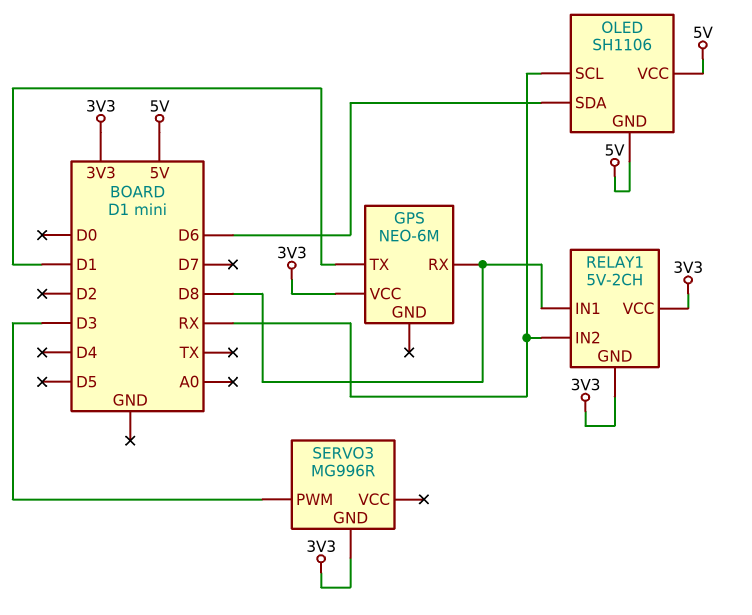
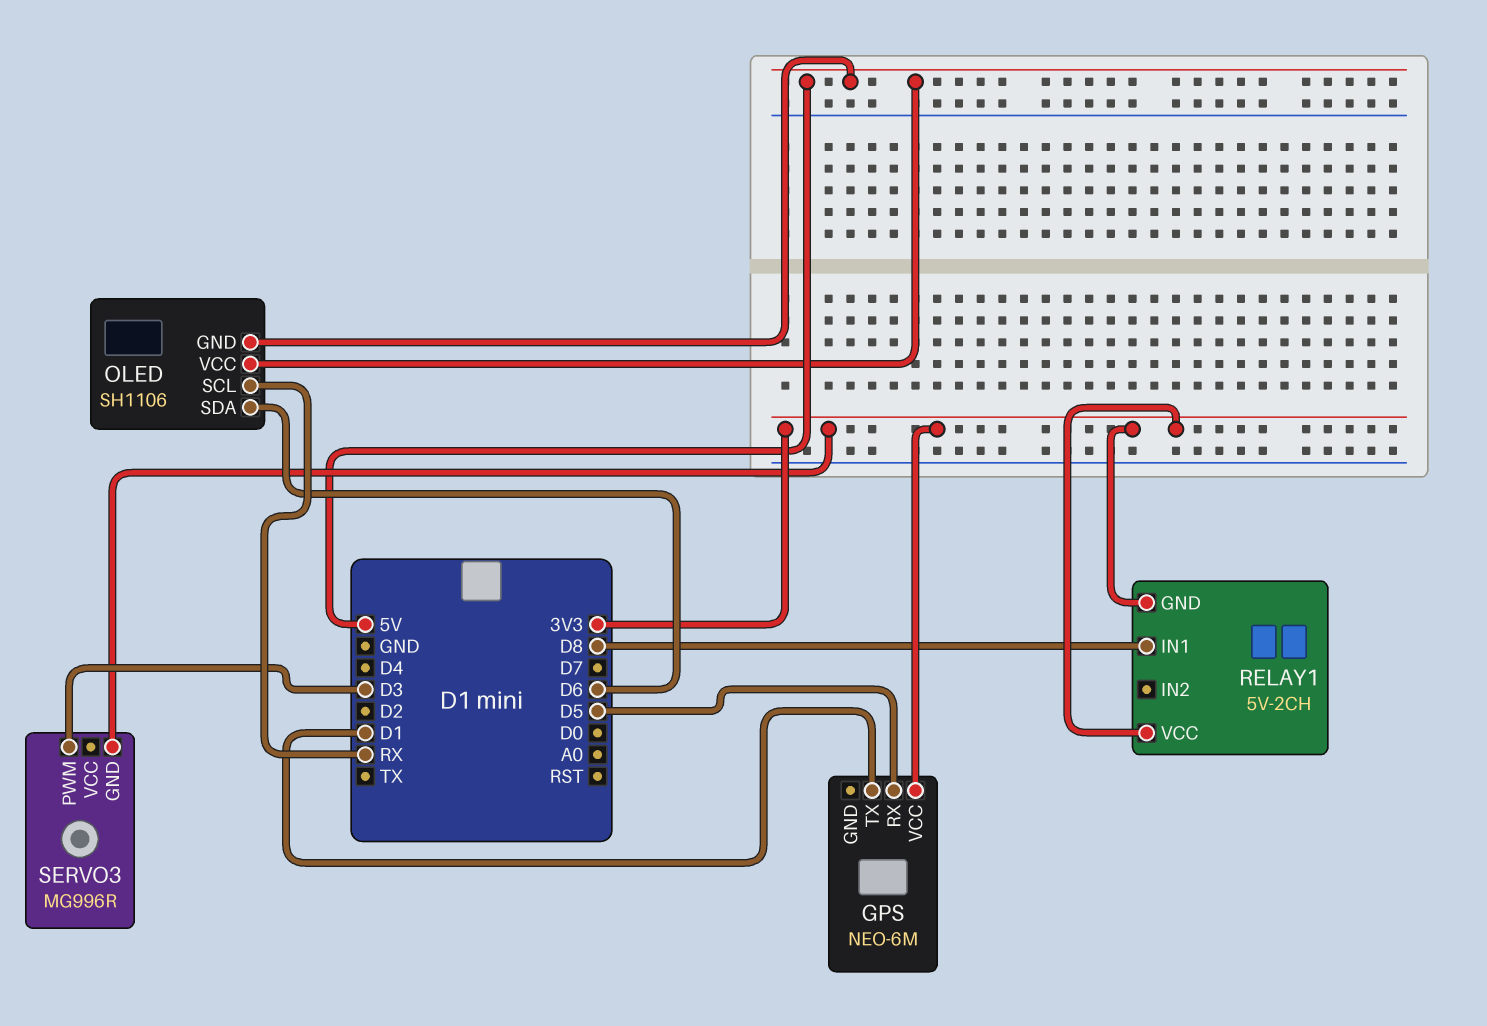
GPS pin RX: D8 -> D5
RELAY1 pin IN2: RX -> none

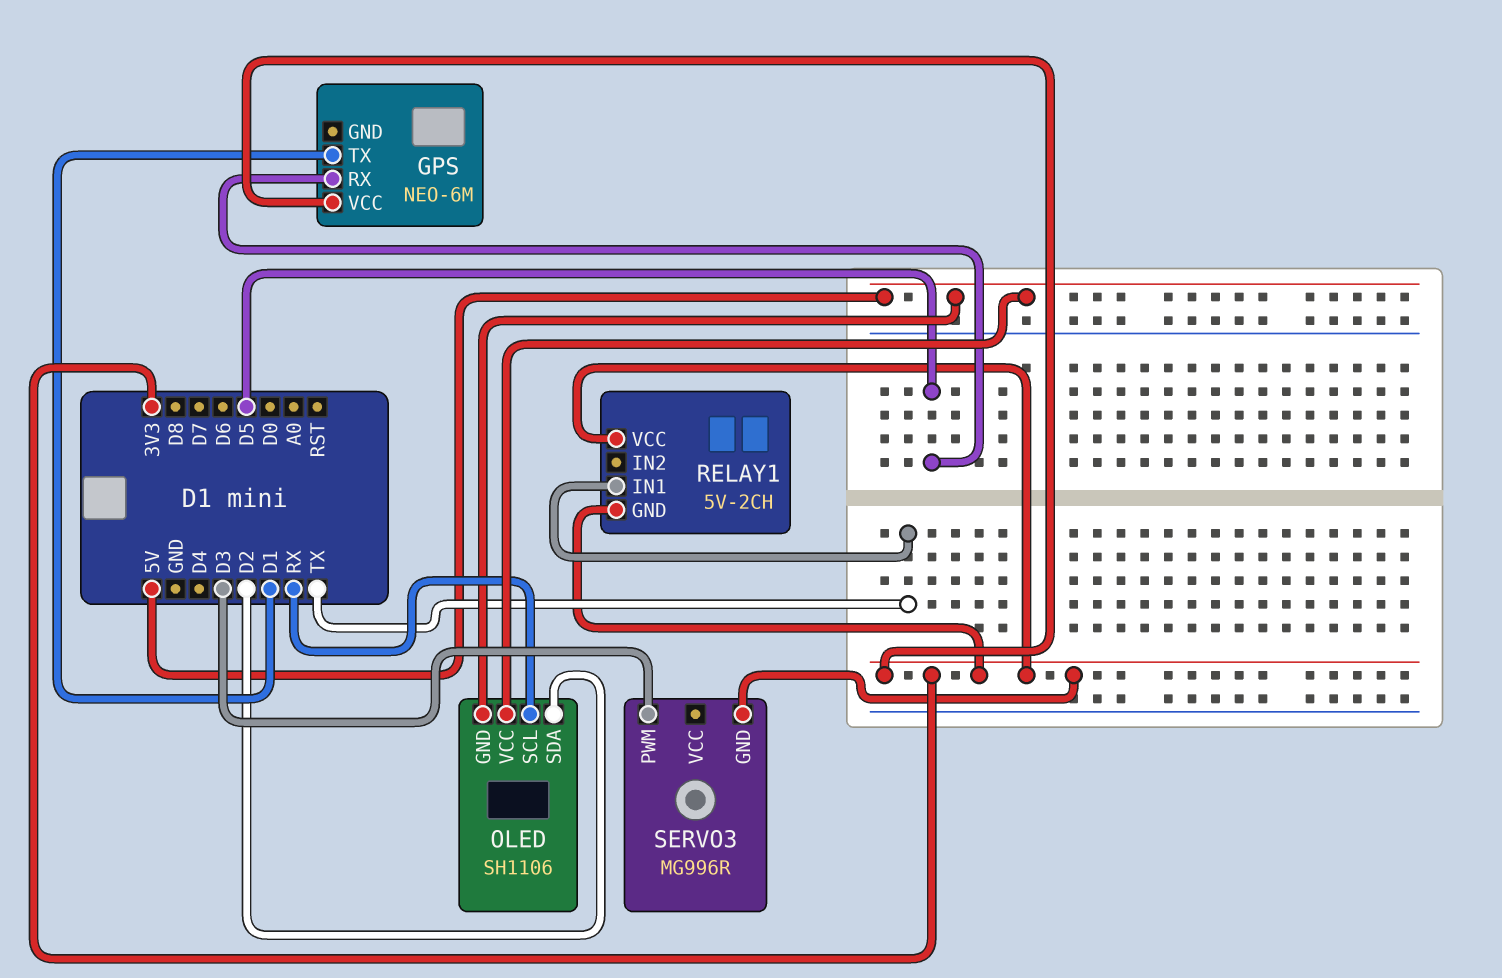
OLED pin SDA: D6 -> D2
RELAY1 pin IN1: D8 -> TX

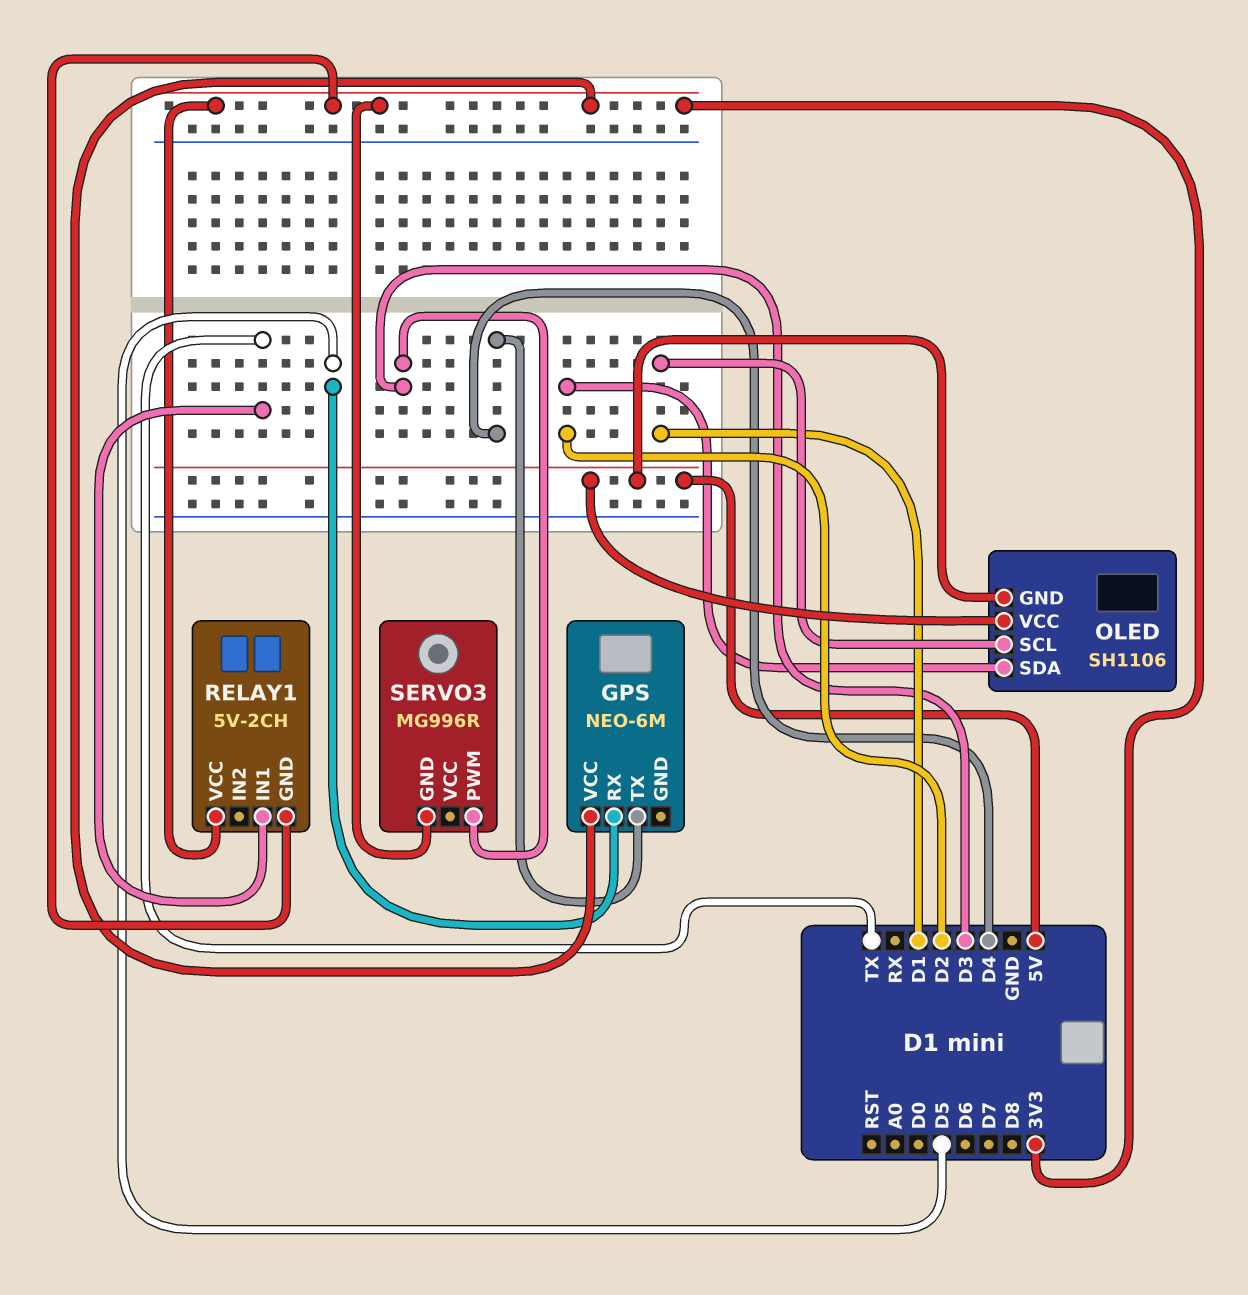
GPS pin TX: D1 -> D4
OLED pin SCL: RX -> D1

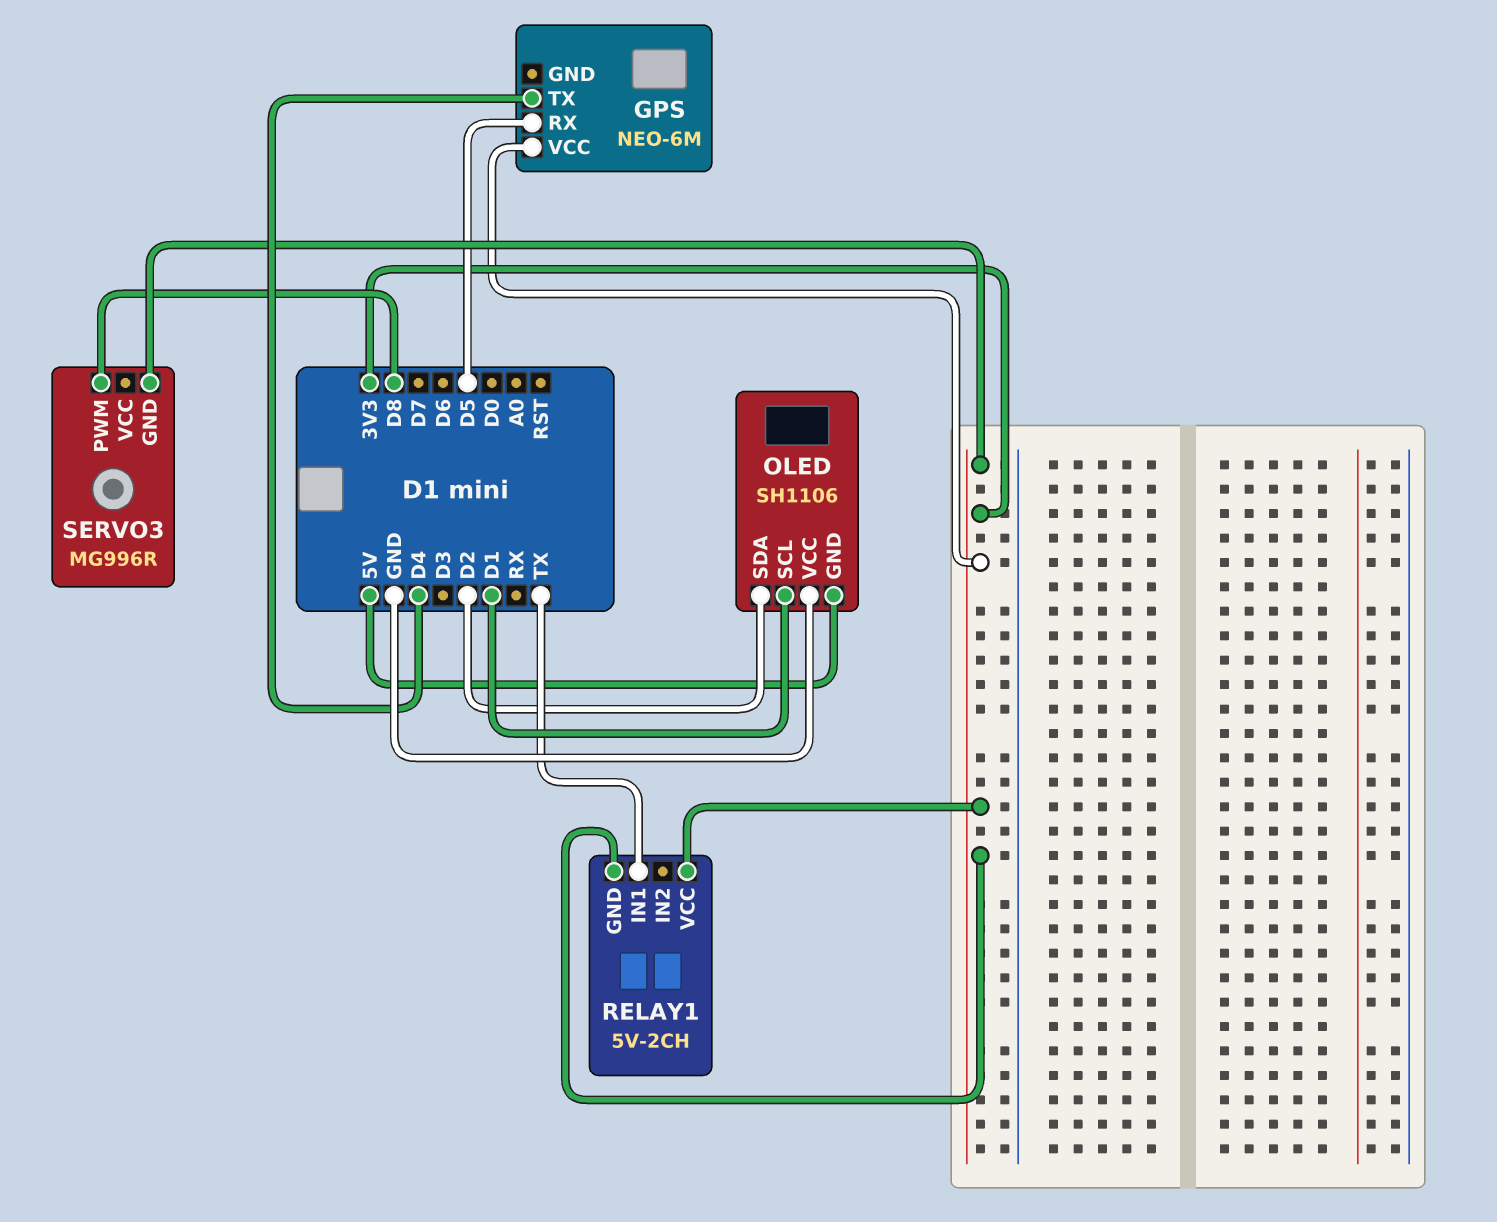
OLED pin VCC: 5V -> GND
SERVO3 pin PWM: D3 -> D8

